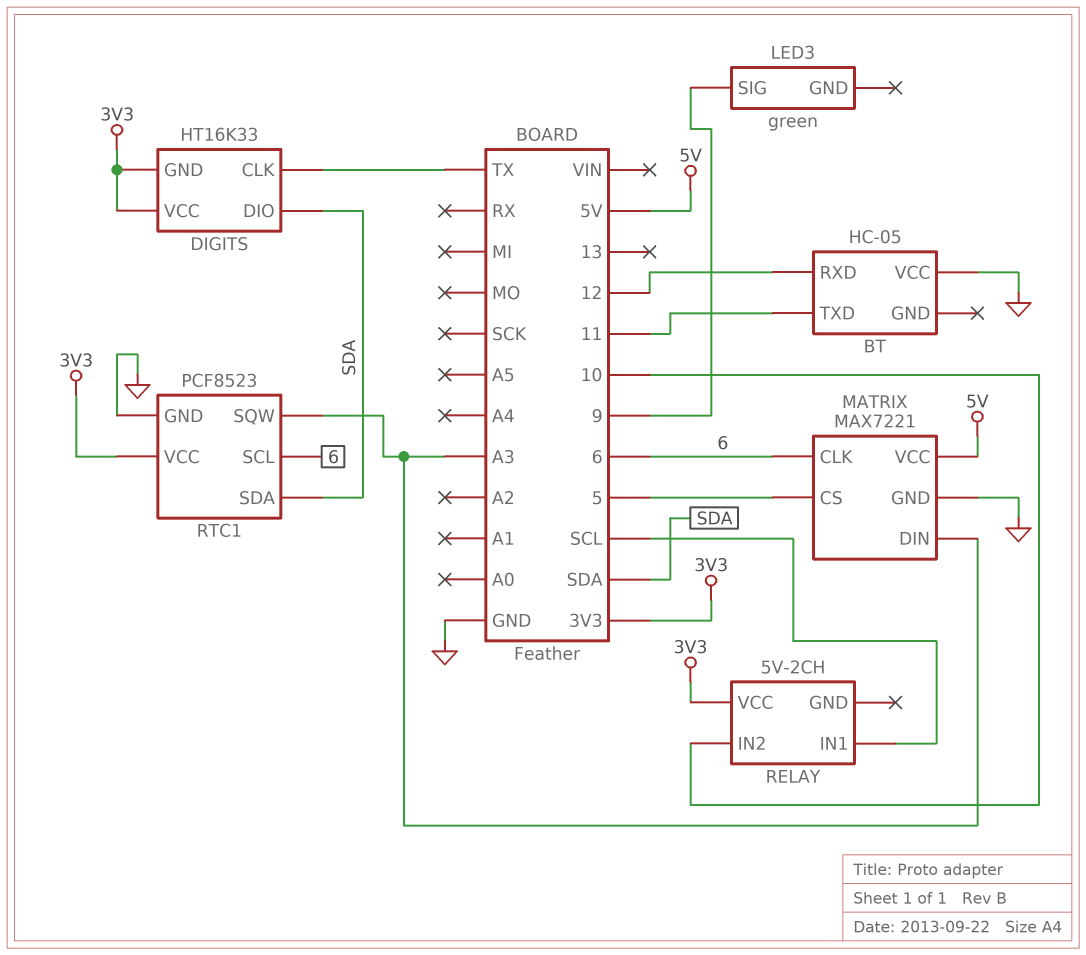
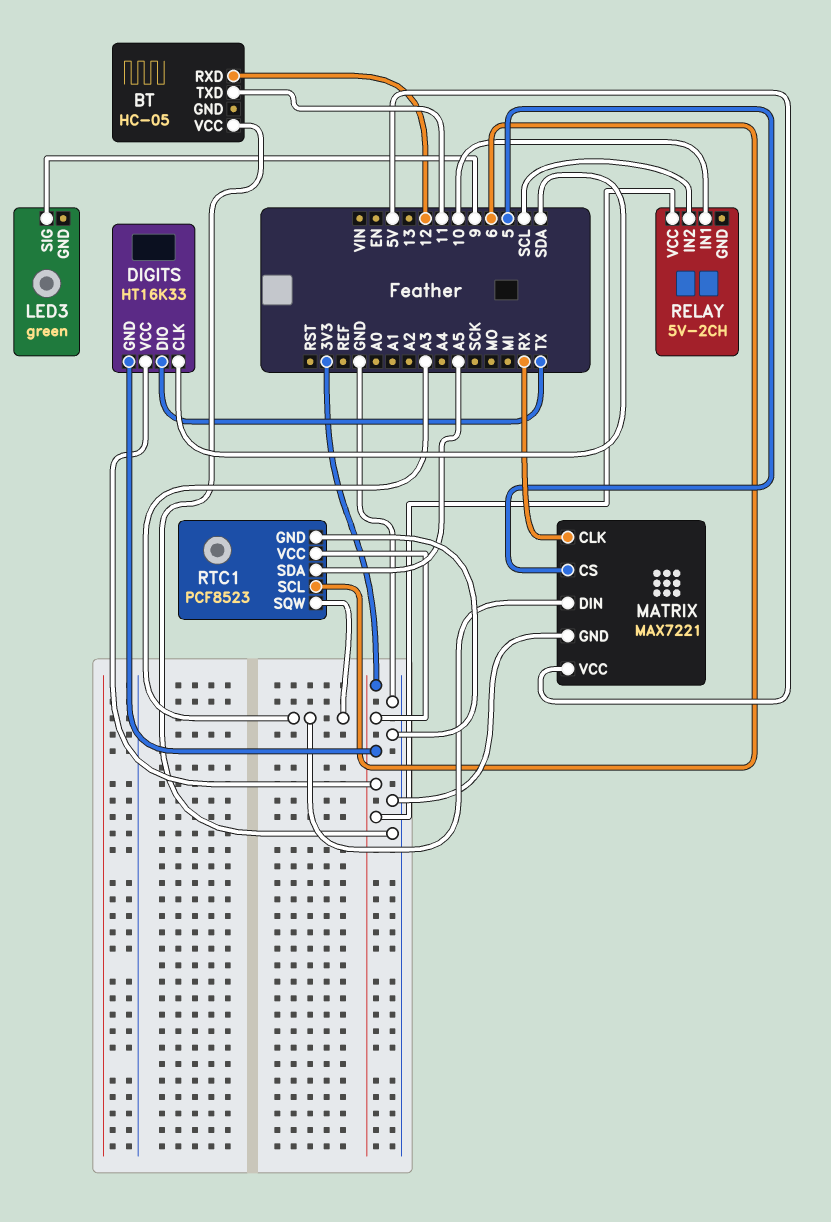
DIGITS pin CLK: TX -> SDA
DIGITS pin DIO: SDA -> TX
MATRIX pin CLK: 6 -> RX
RELAY pin IN1: SCL -> 10
RELAY pin IN2: 10 -> SCL
RTC1 pin SDA: SDA -> A5

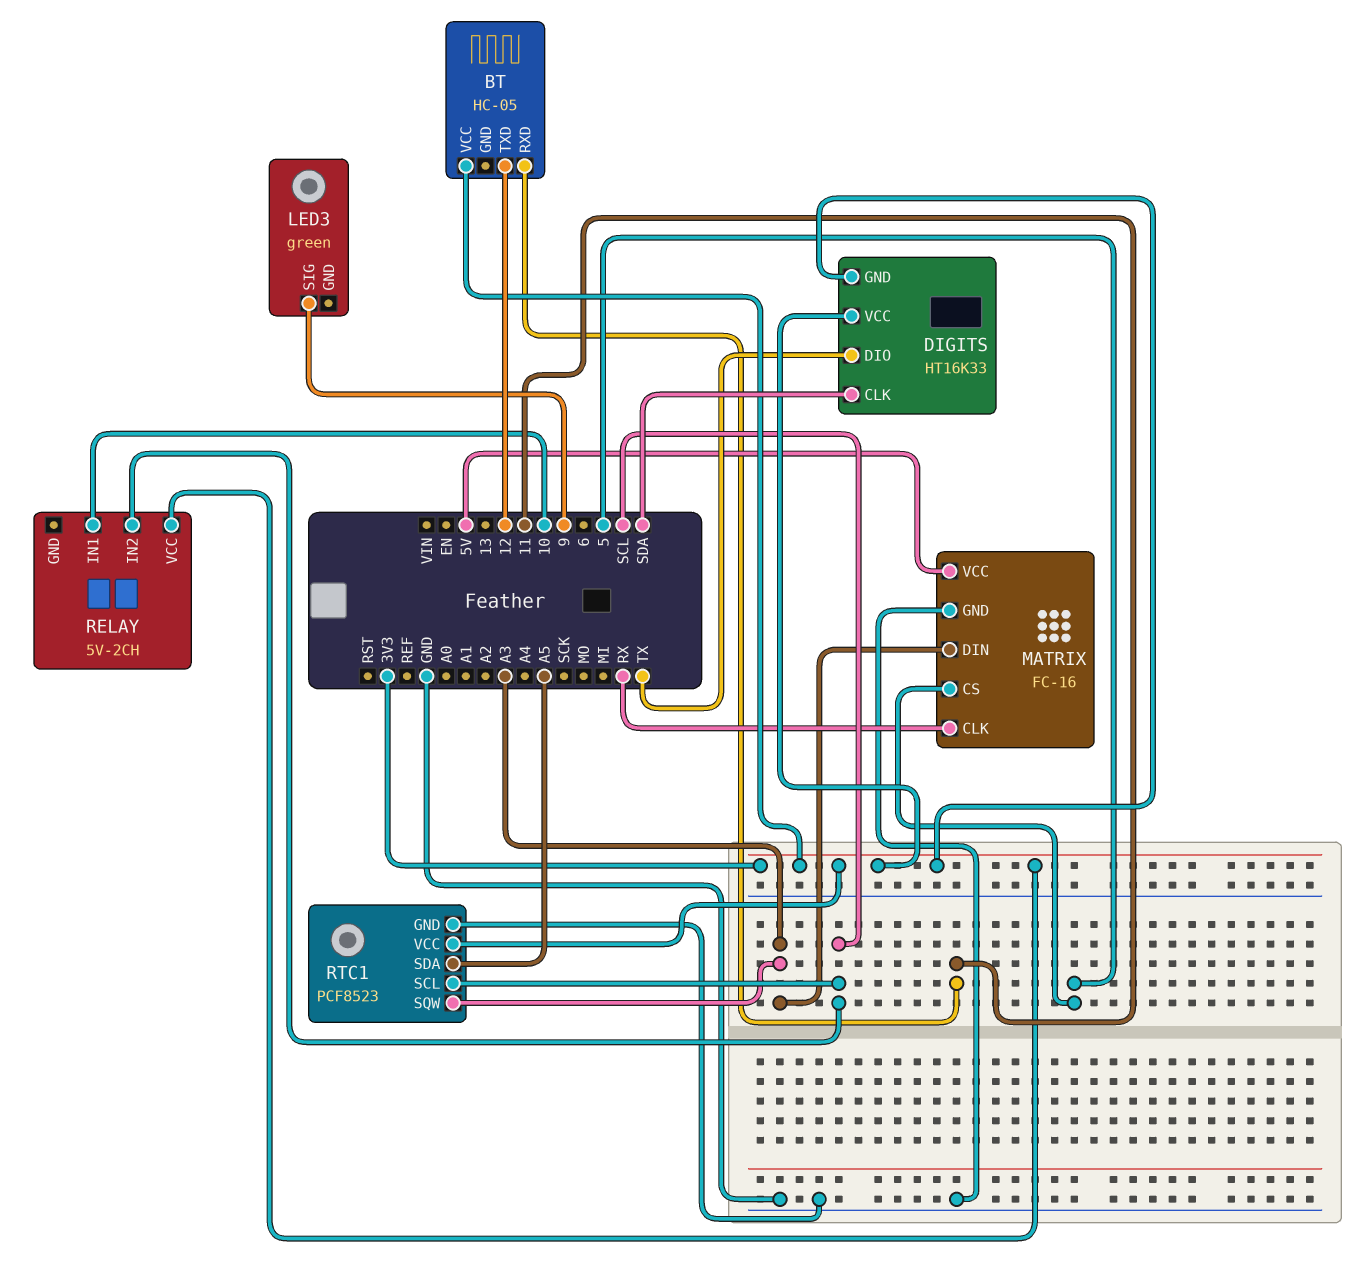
BT pin RXD: 12 -> 11
BT pin TXD: 11 -> 12
BT pin VCC: GND -> 3V3
MATRIX: MAX7221 -> FC-16
RTC1 pin SCL: 6 -> SCL

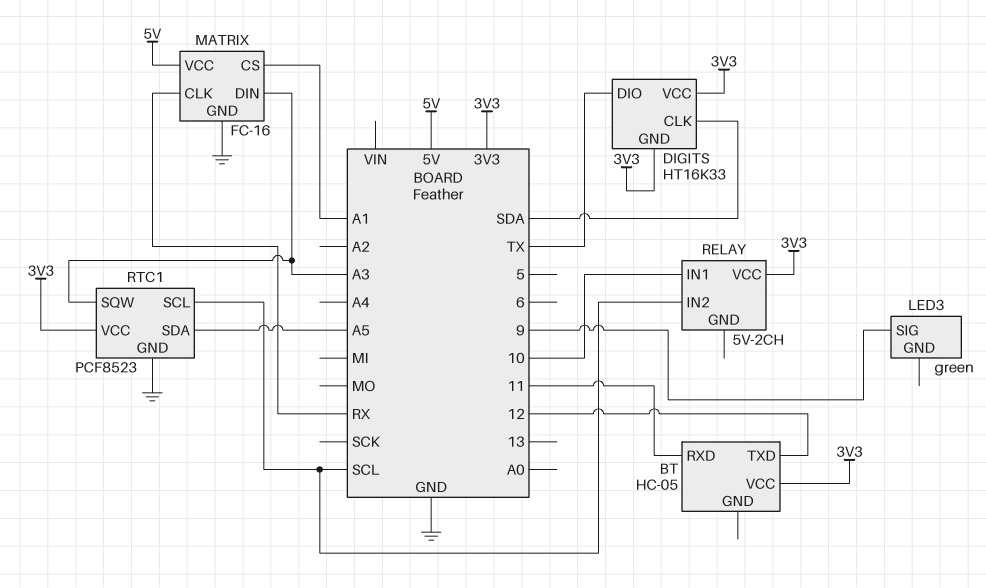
MATRIX pin CS: 5 -> A1

